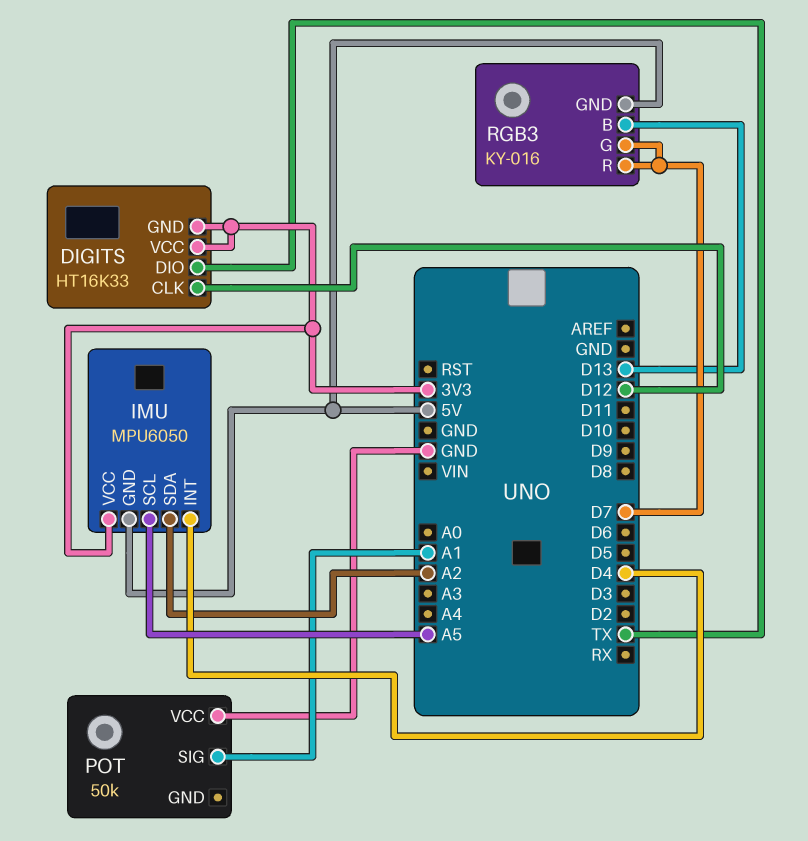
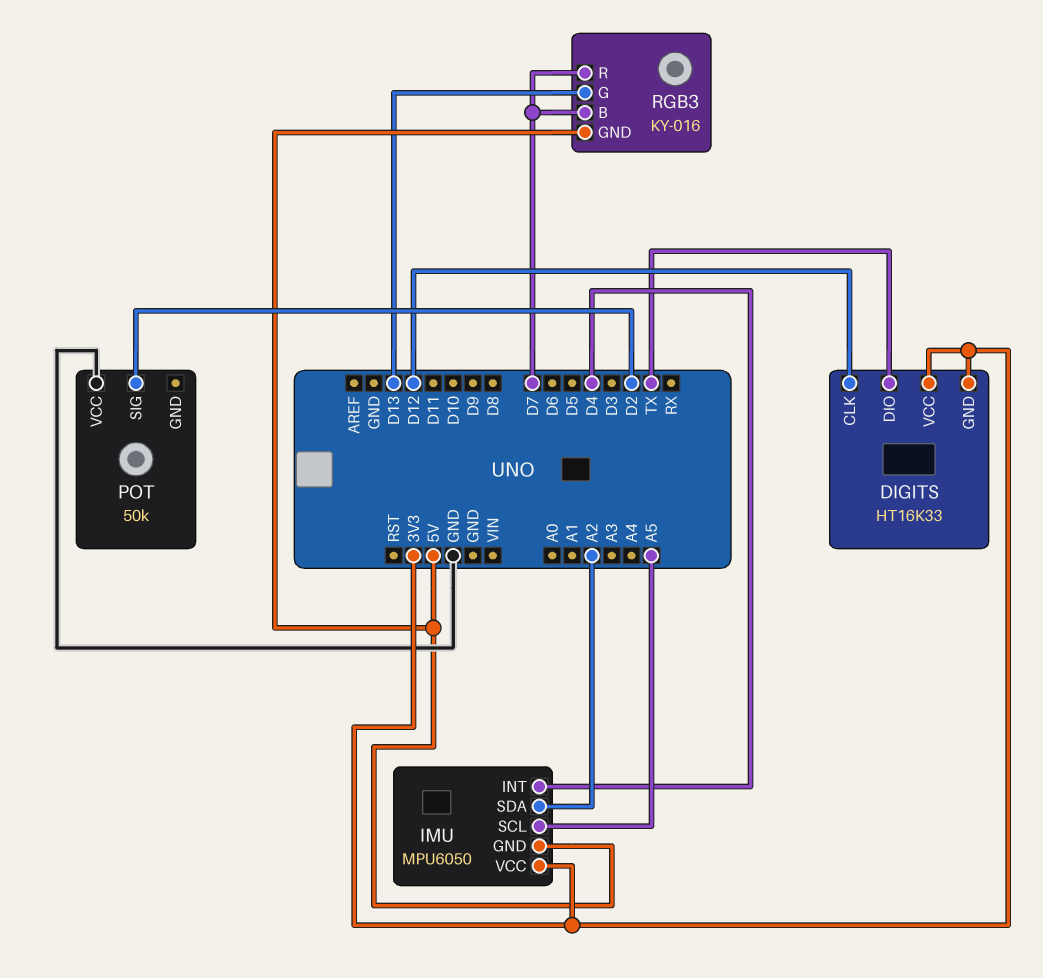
POT pin SIG: A1 -> D2
RGB3 pin B: D13 -> D7
RGB3 pin G: D7 -> D13

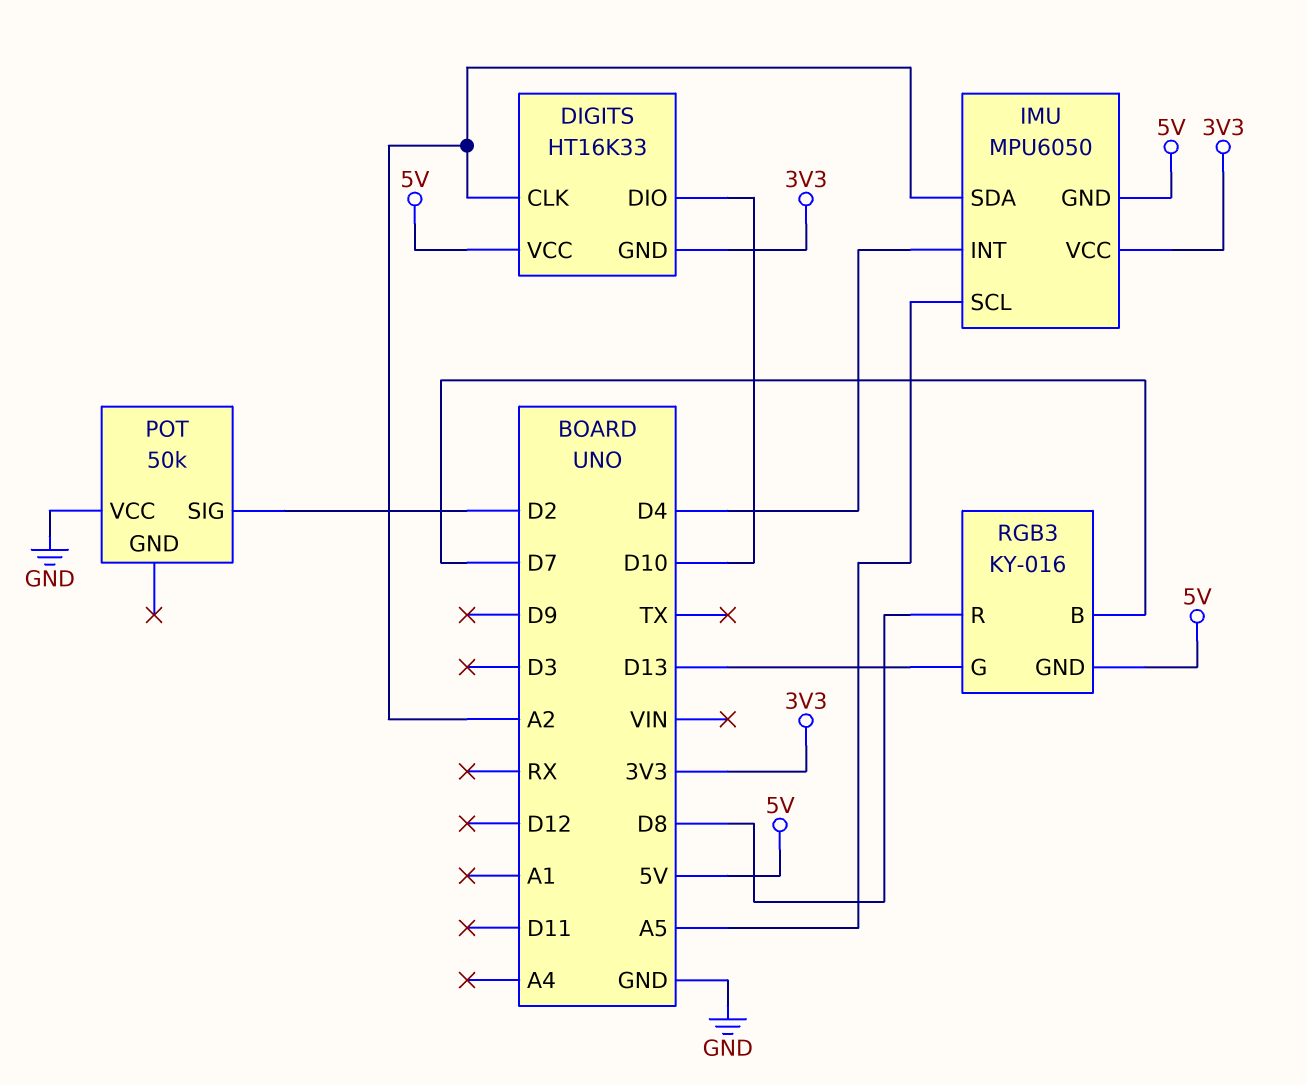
DIGITS pin CLK: D12 -> A2
DIGITS pin DIO: TX -> D10
DIGITS pin VCC: 3V3 -> 5V
RGB3 pin R: D7 -> D8

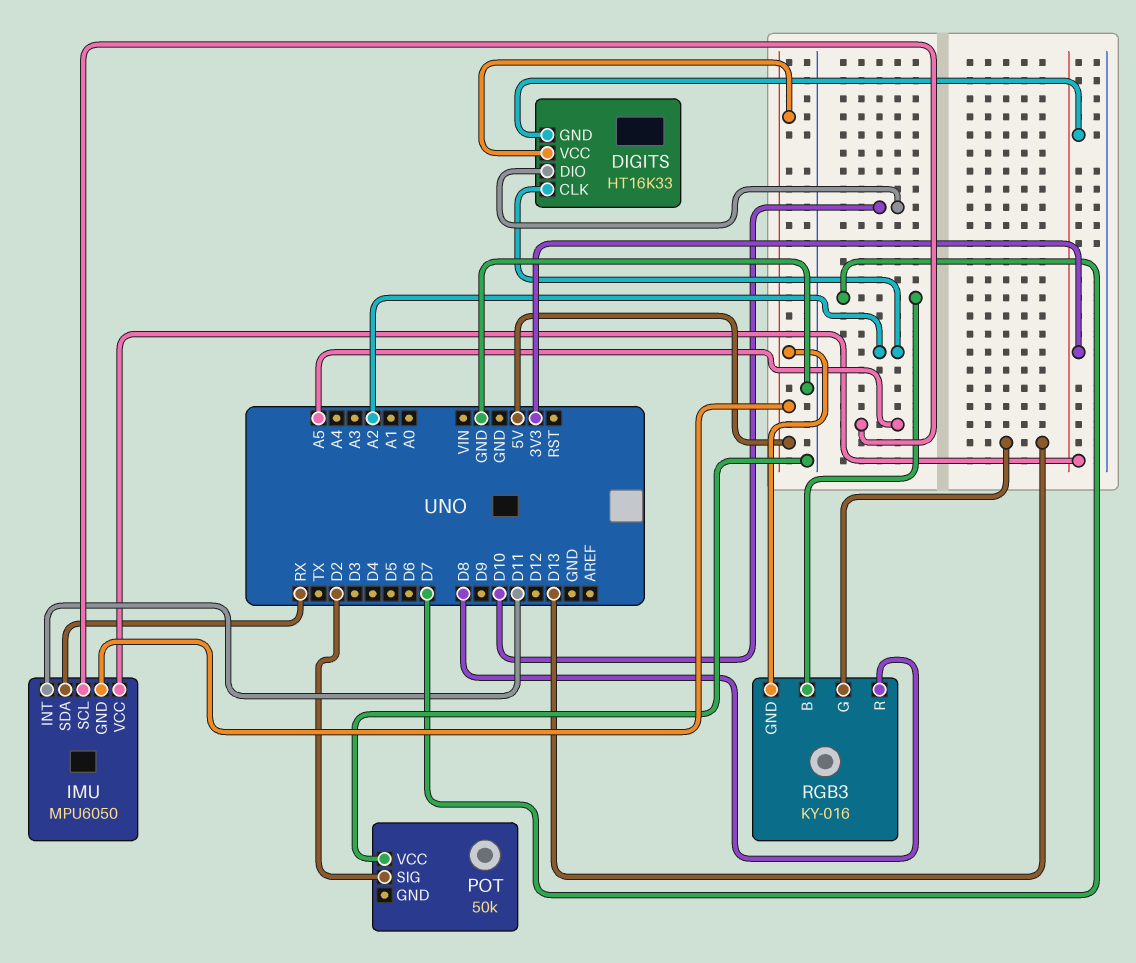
IMU pin INT: D4 -> D11
IMU pin SDA: A2 -> RX

